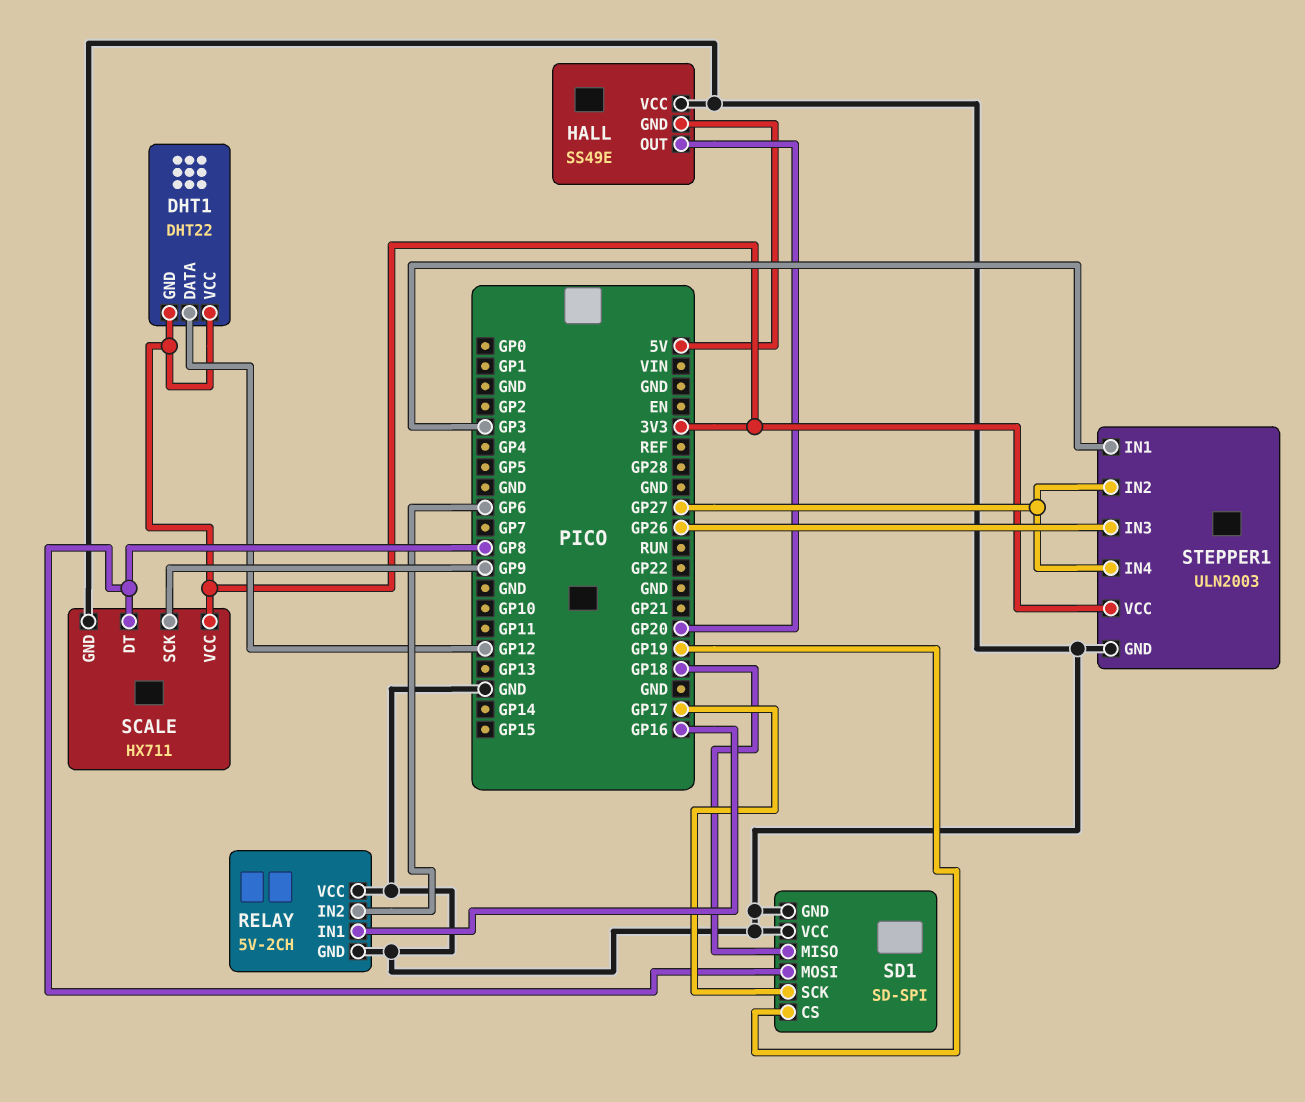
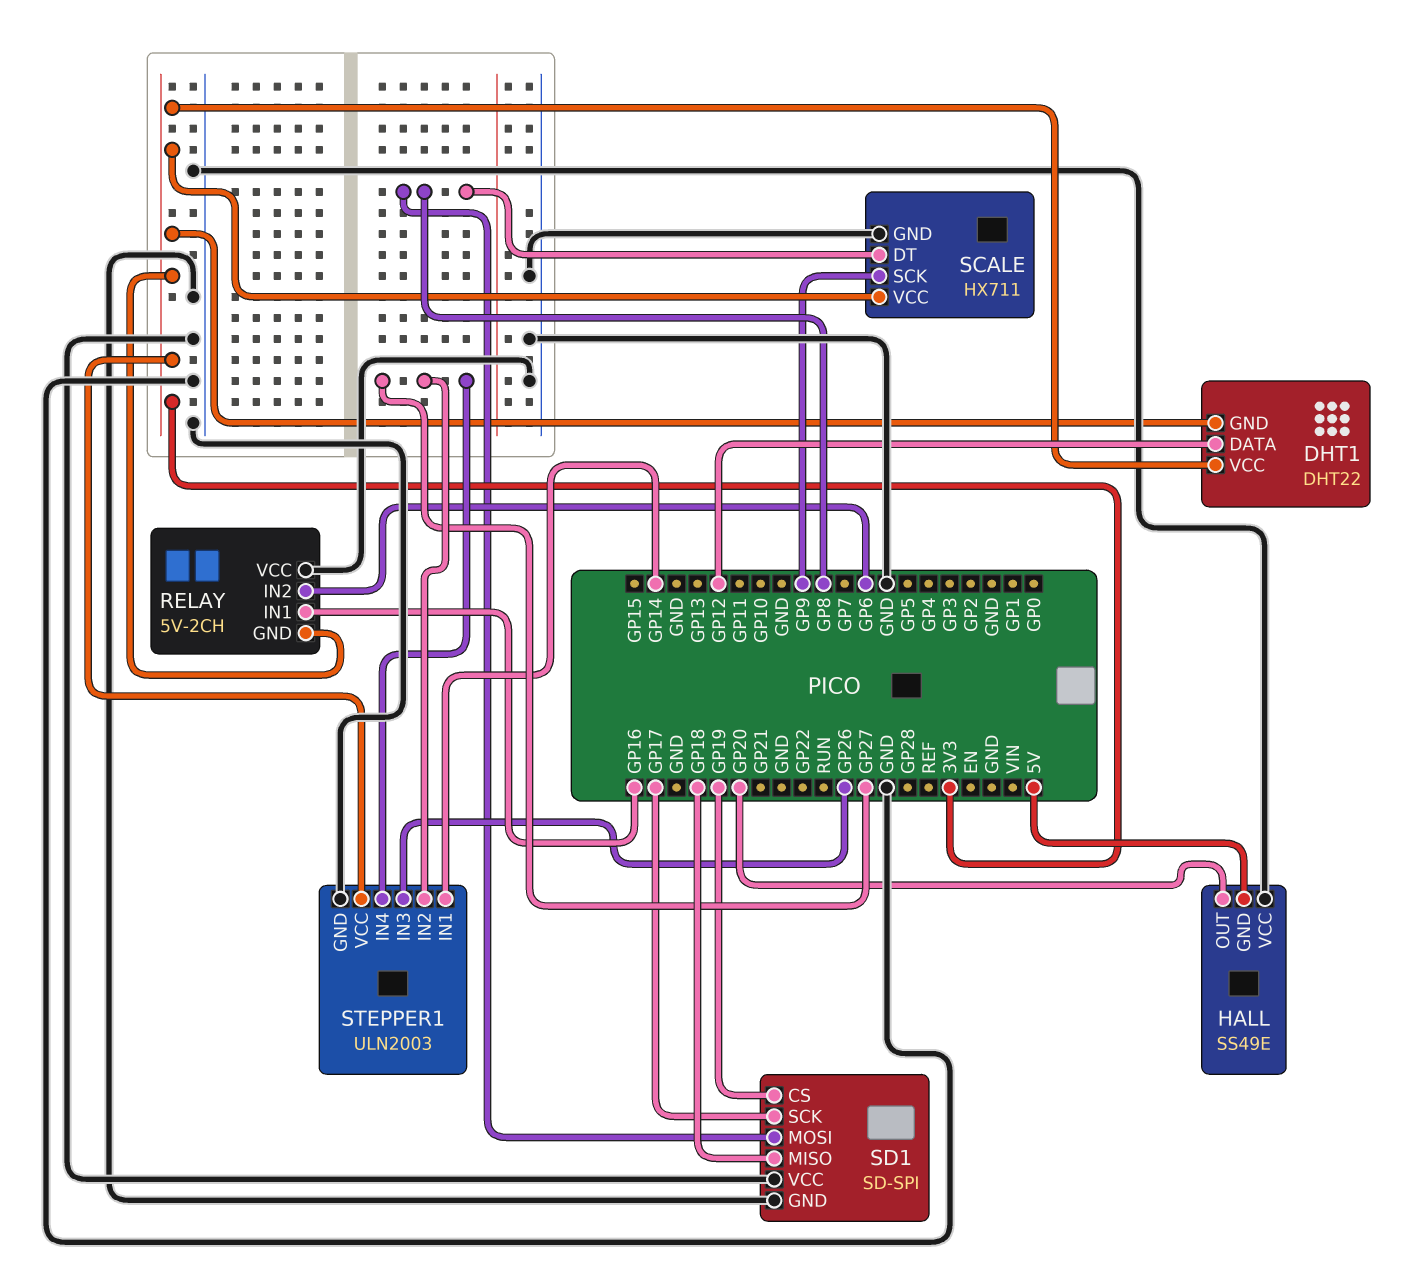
RELAY pin GND: GND -> 3V3
STEPPER1 pin IN1: GP3 -> GP14

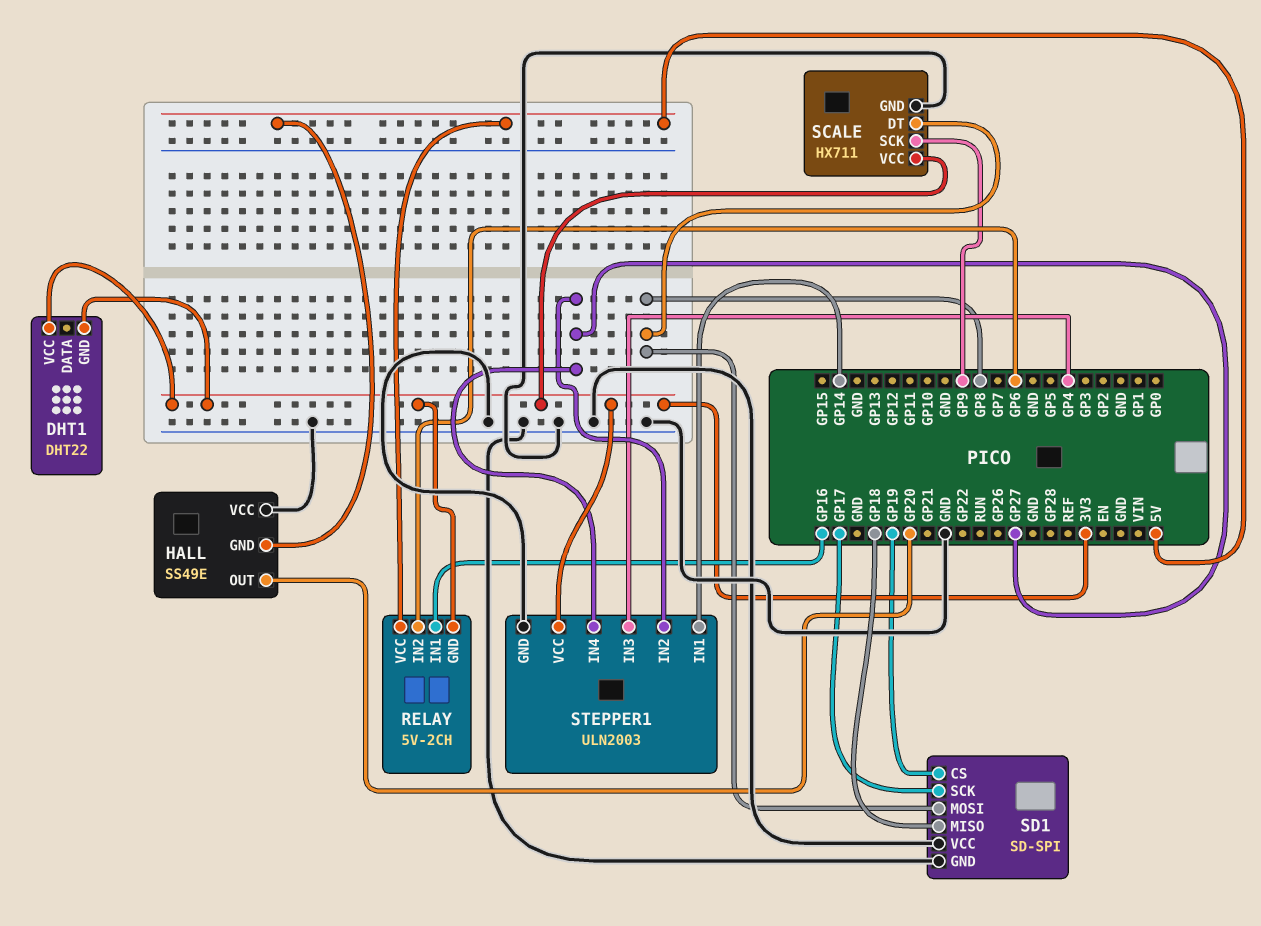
DHT1 pin DATA: GP12 -> none
RELAY pin VCC: GND -> 5V
STEPPER1 pin IN3: GP26 -> GP4

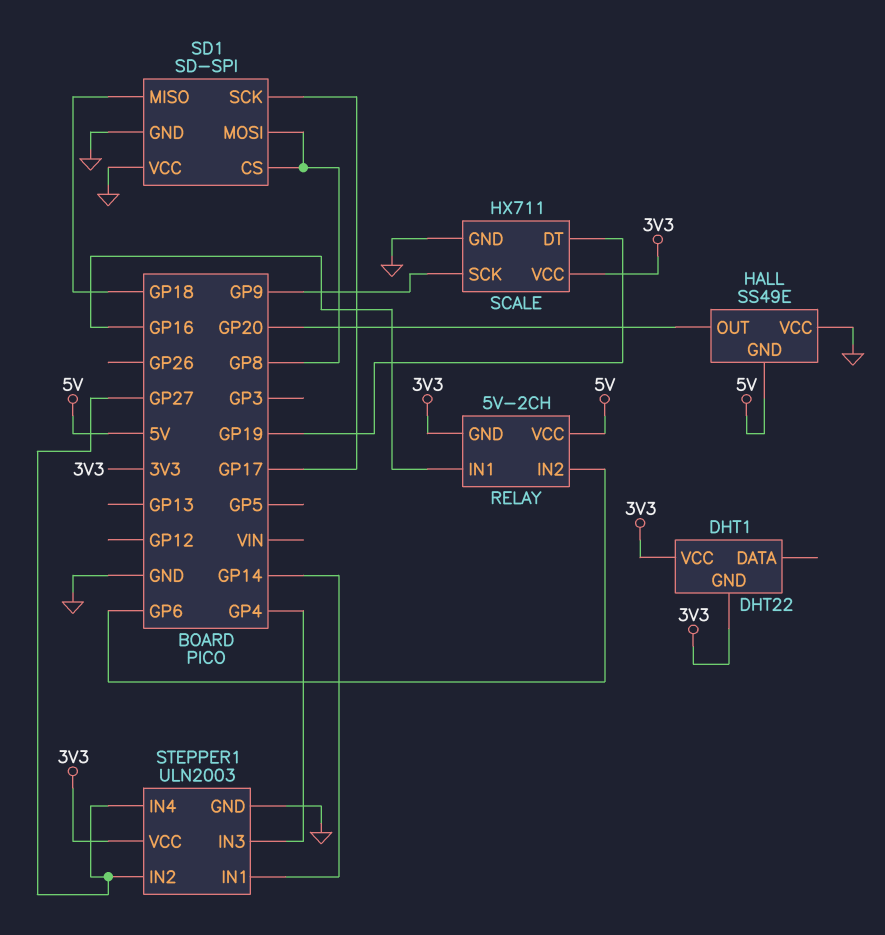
SCALE pin DT: GP8 -> GP19
SD1 pin CS: GP19 -> GP8

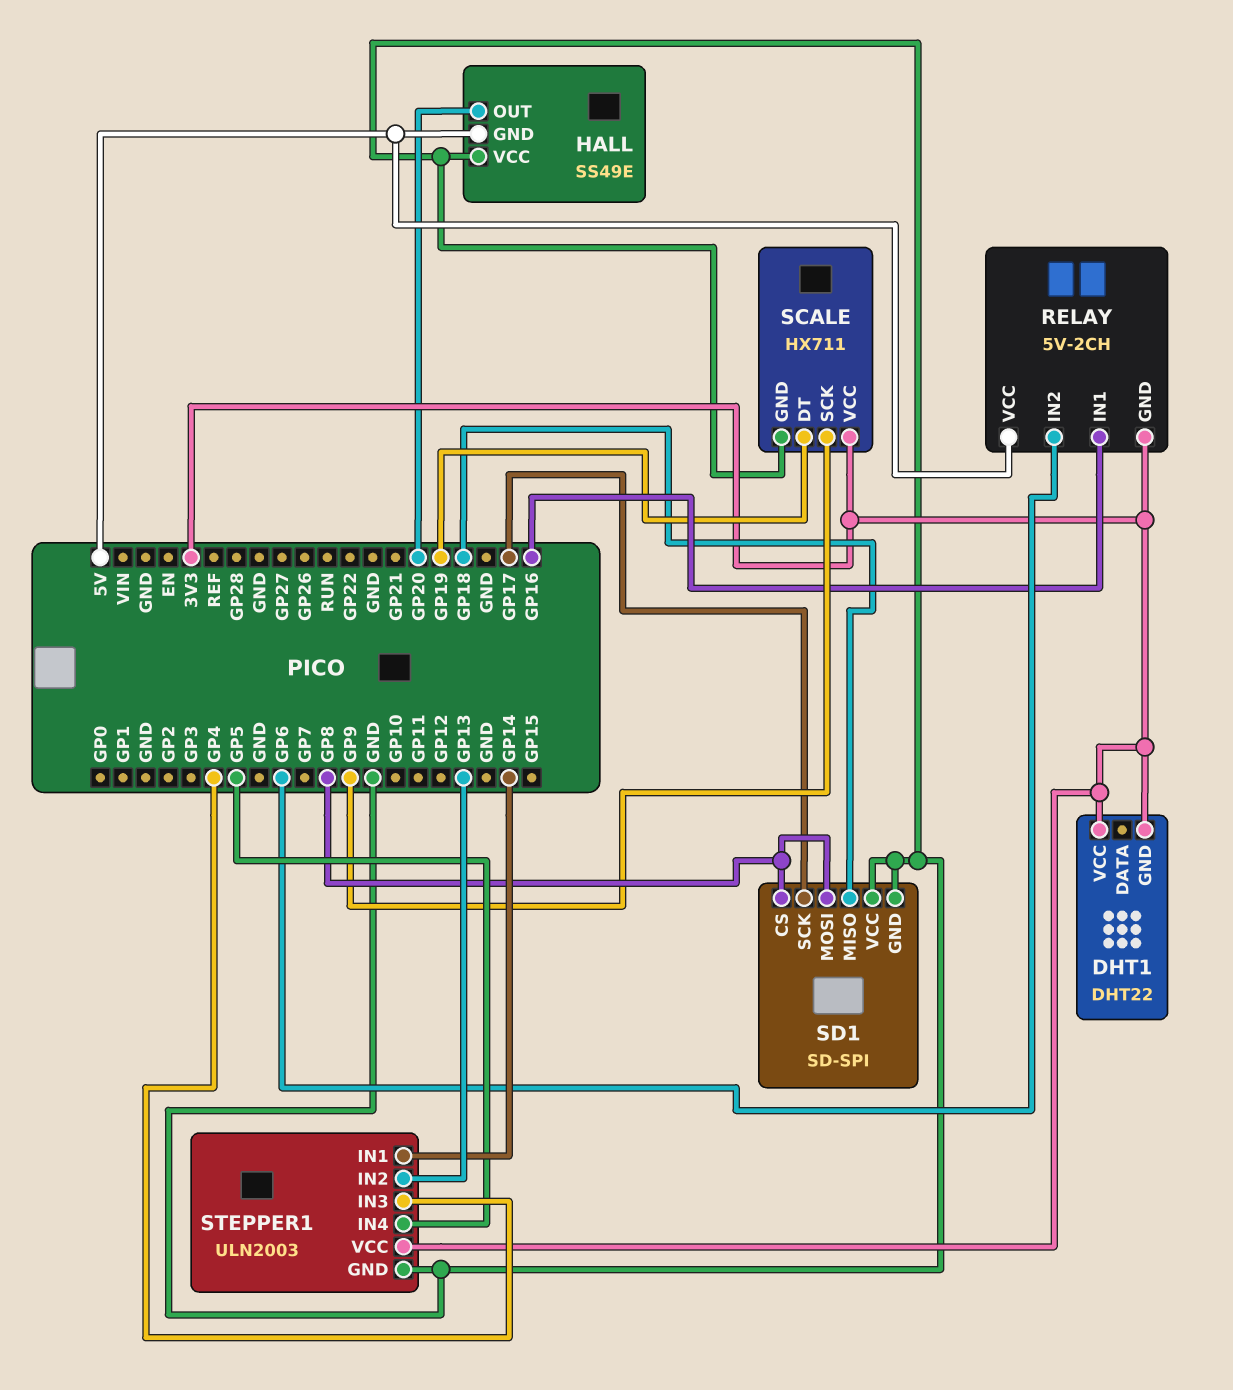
STEPPER1 pin IN2: GP27 -> GP13
STEPPER1 pin IN4: GP27 -> GP5

